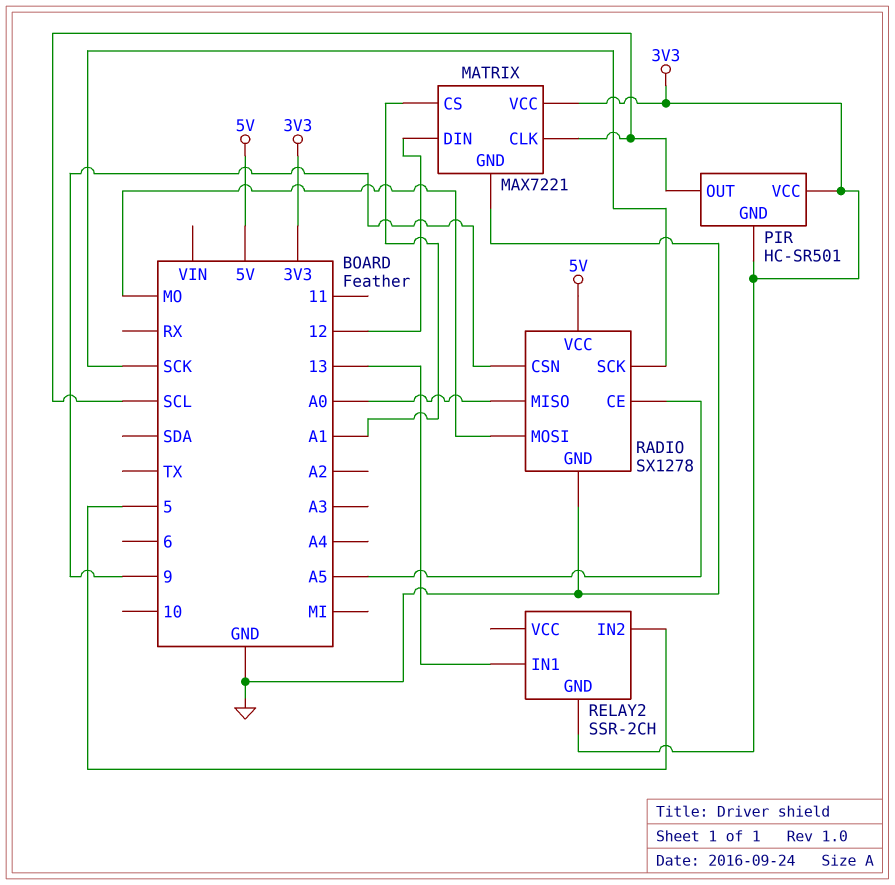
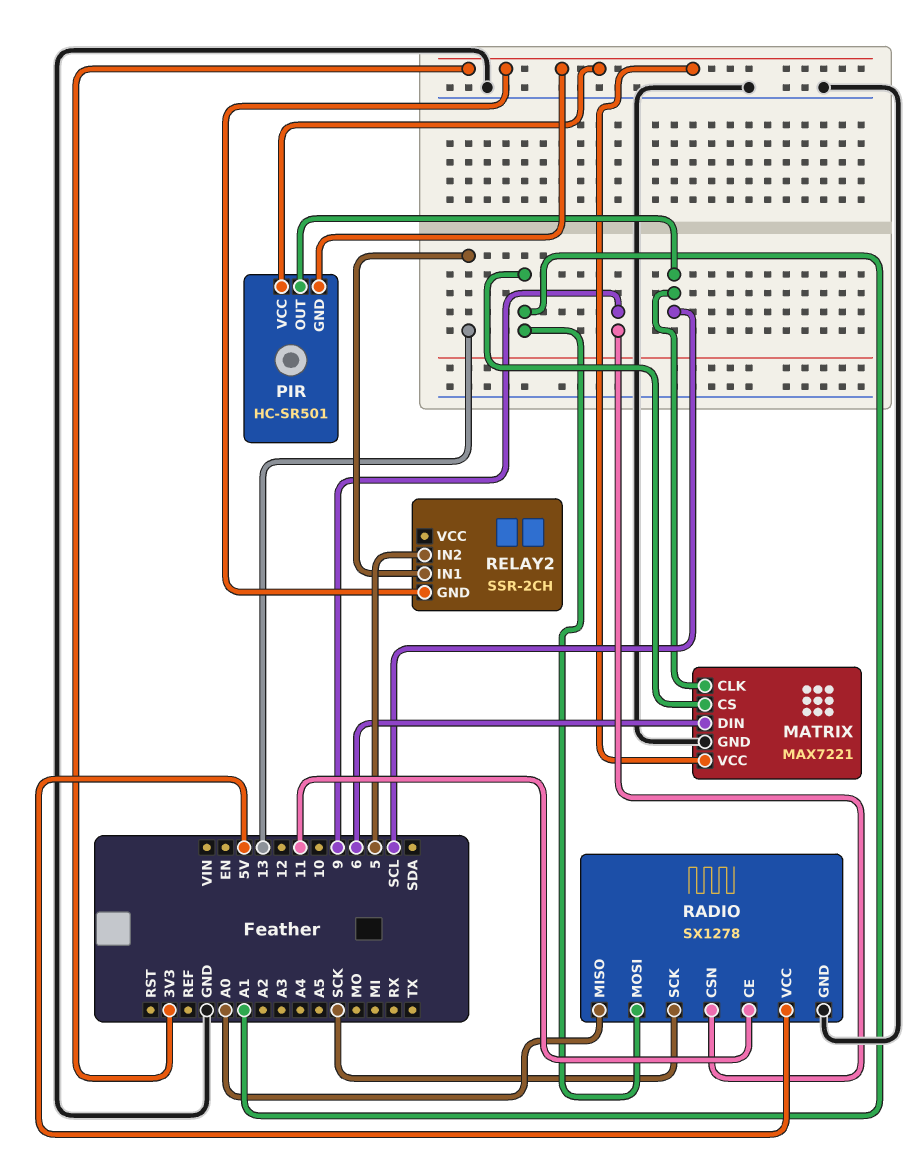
MATRIX pin DIN: 12 -> 6
RADIO pin CE: A5 -> 11
RADIO pin MOSI: MO -> A1

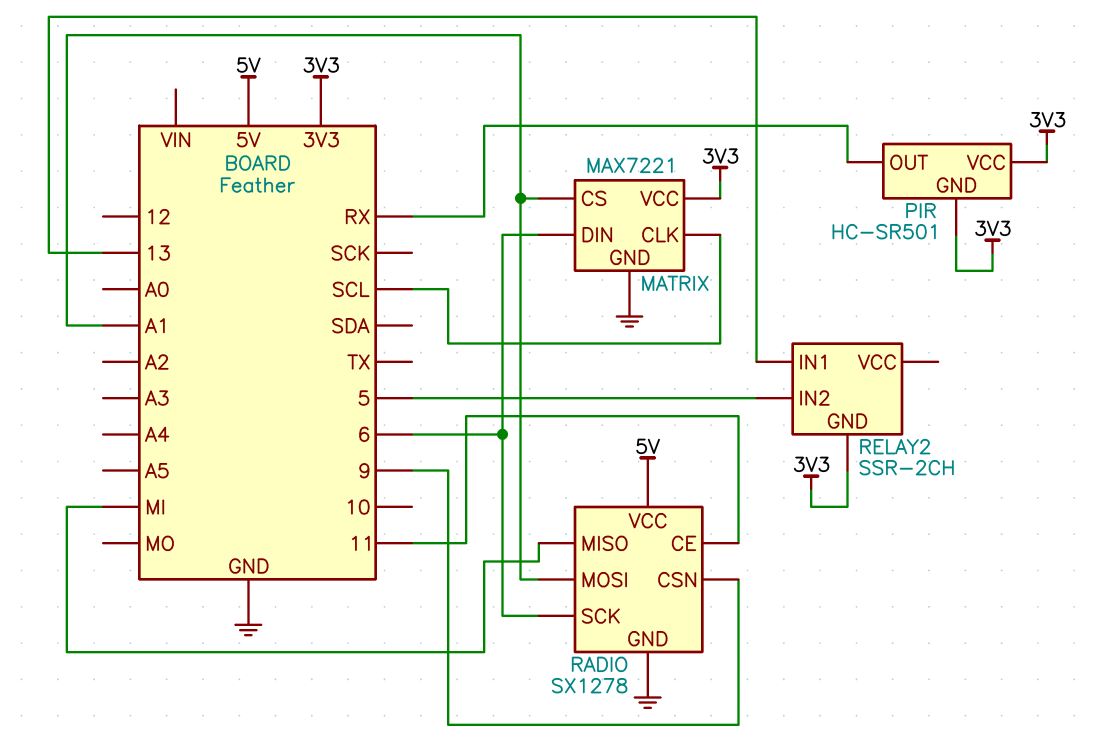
PIR pin OUT: SCL -> RX
RADIO pin MISO: A0 -> MI
RADIO pin SCK: SCK -> 6

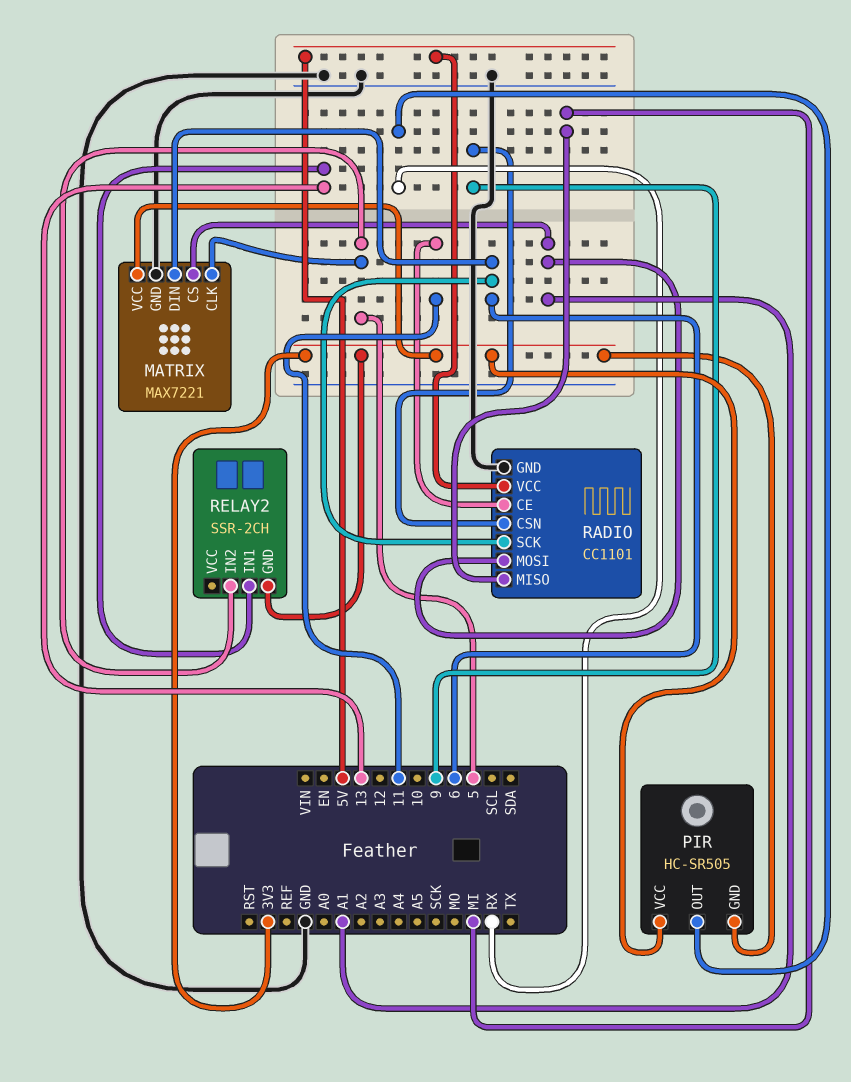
MATRIX pin CLK: SCL -> 5
PIR: HC-SR501 -> HC-SR505
RADIO: SX1278 -> CC1101

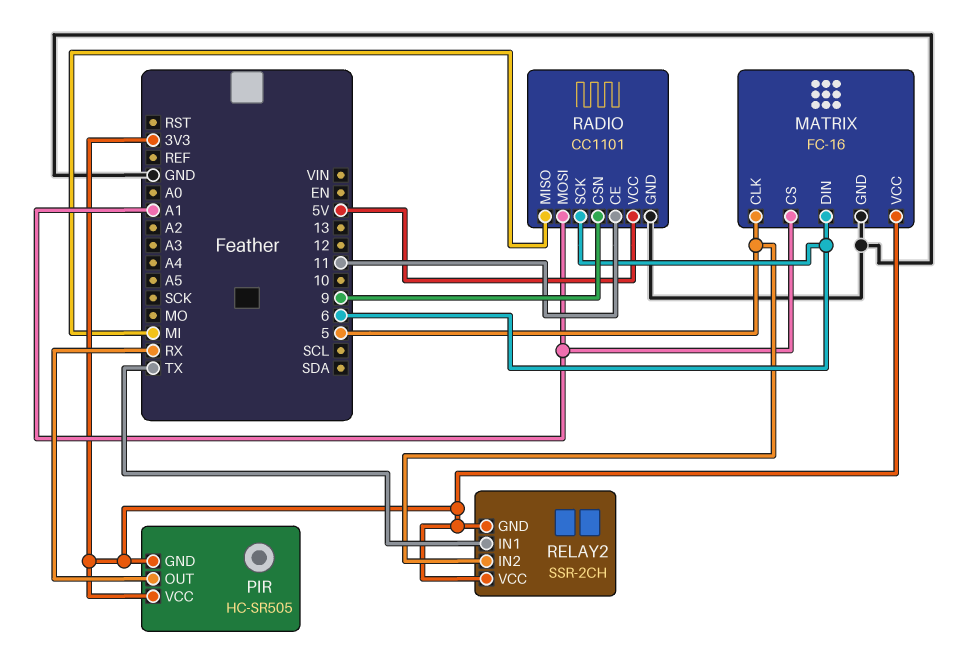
MATRIX: MAX7221 -> FC-16
RELAY2 pin IN1: 13 -> TX
RELAY2 pin VCC: none -> 3V3

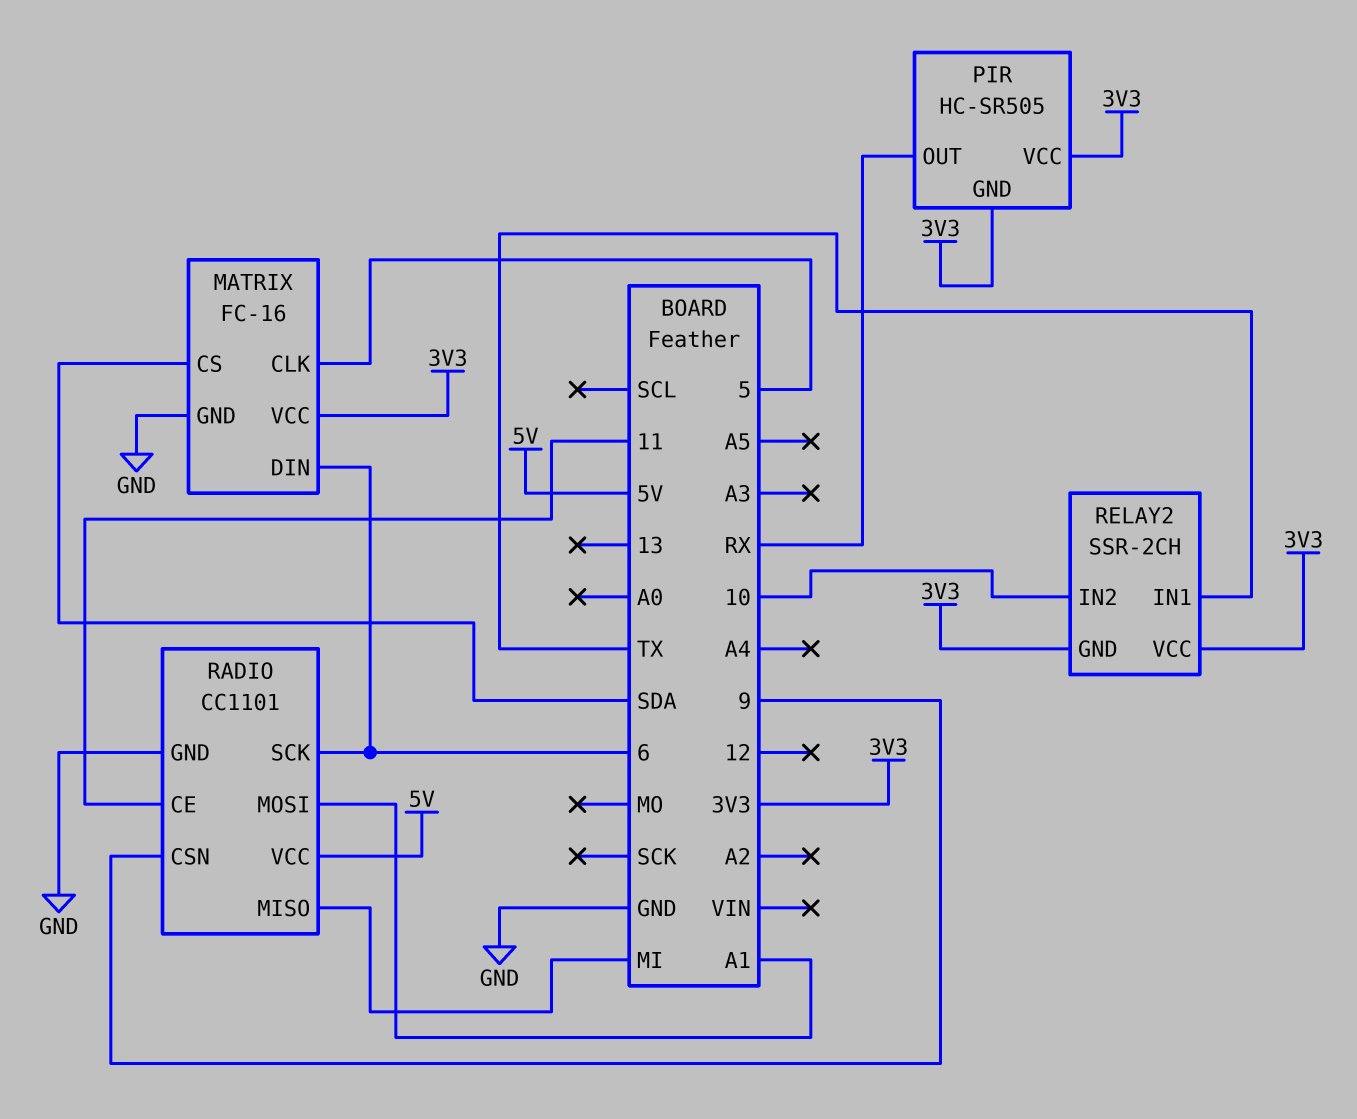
MATRIX pin CS: A1 -> SDA
RELAY2 pin IN2: 5 -> 10

